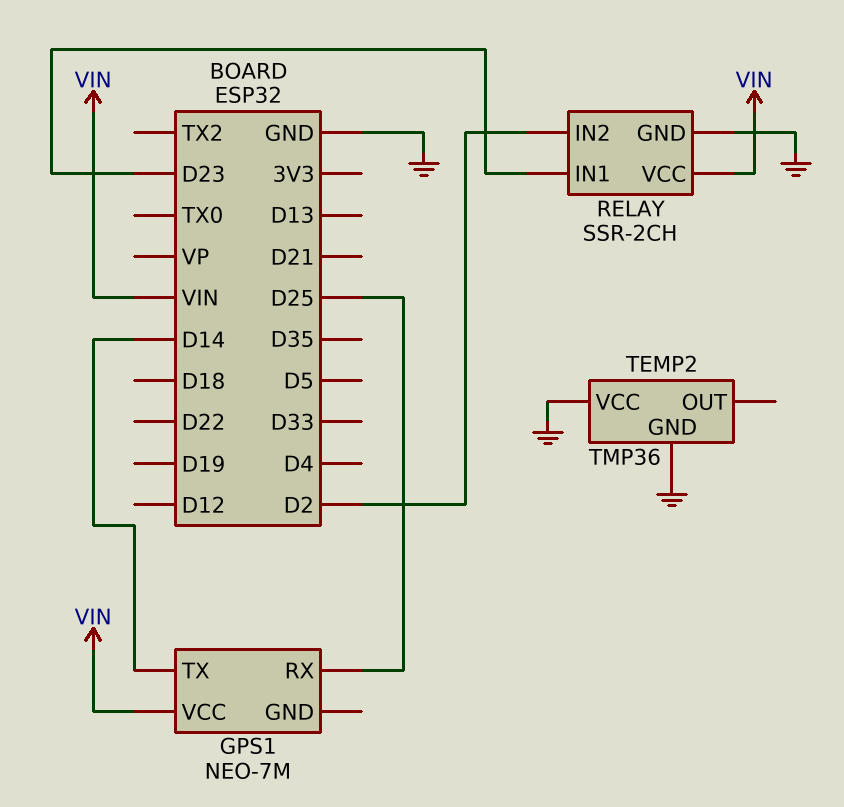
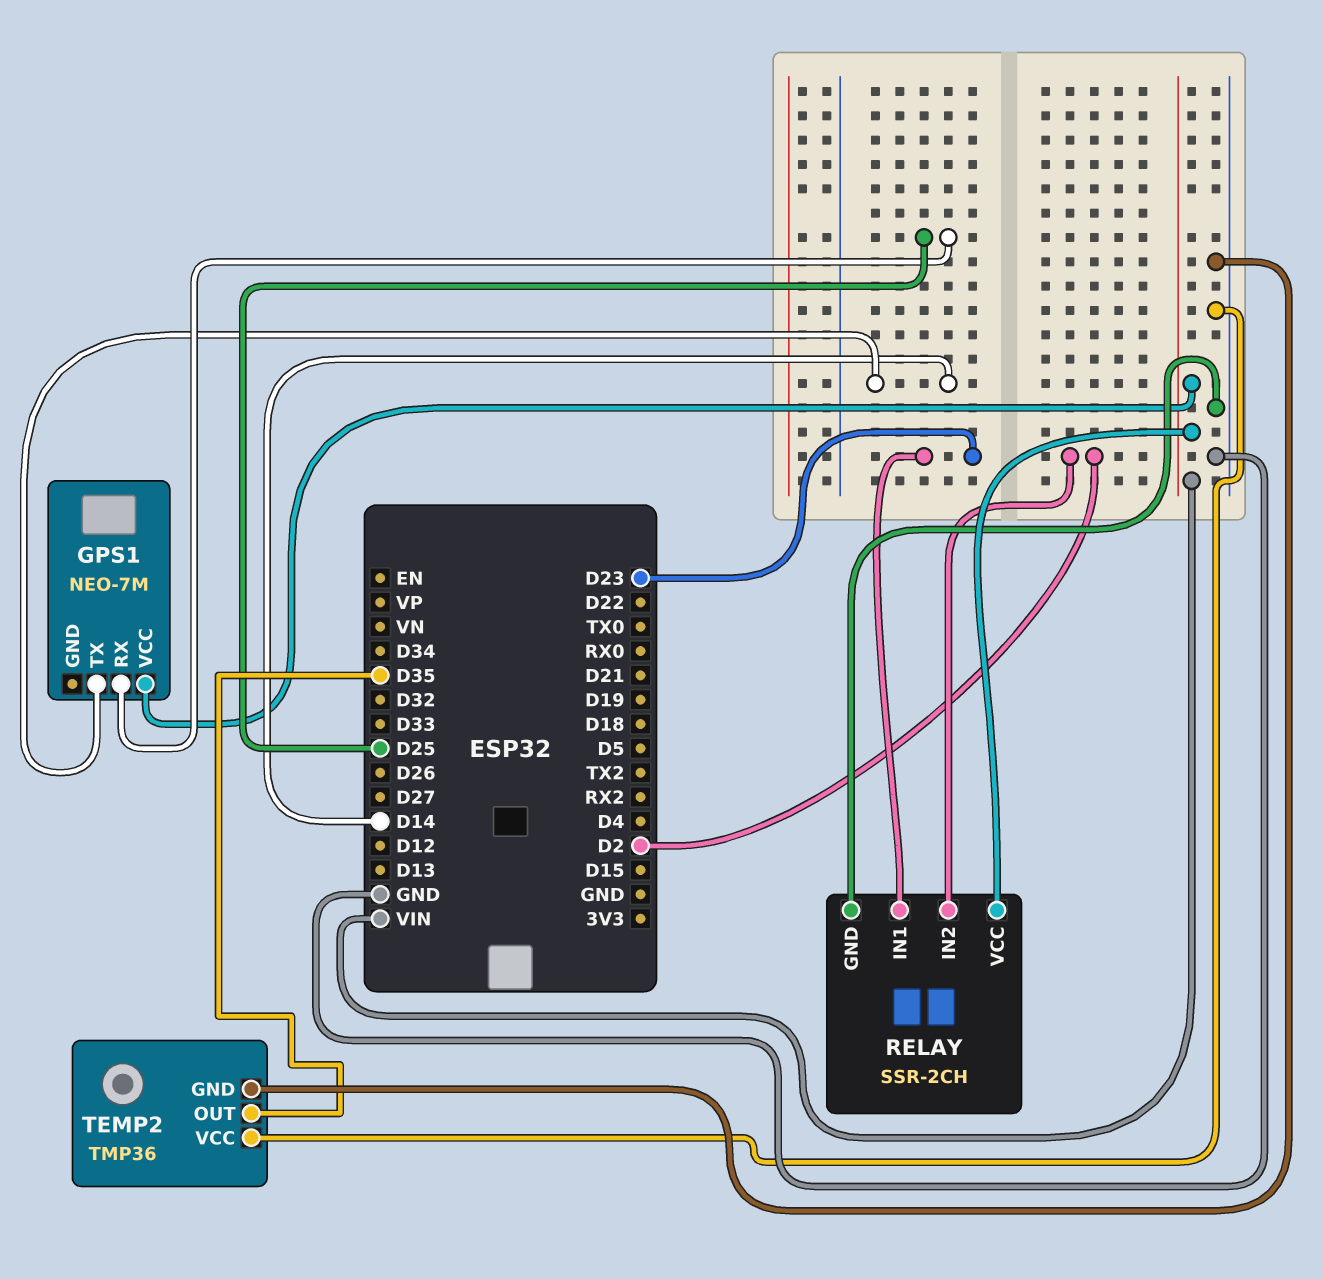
TEMP2 pin OUT: none -> D35

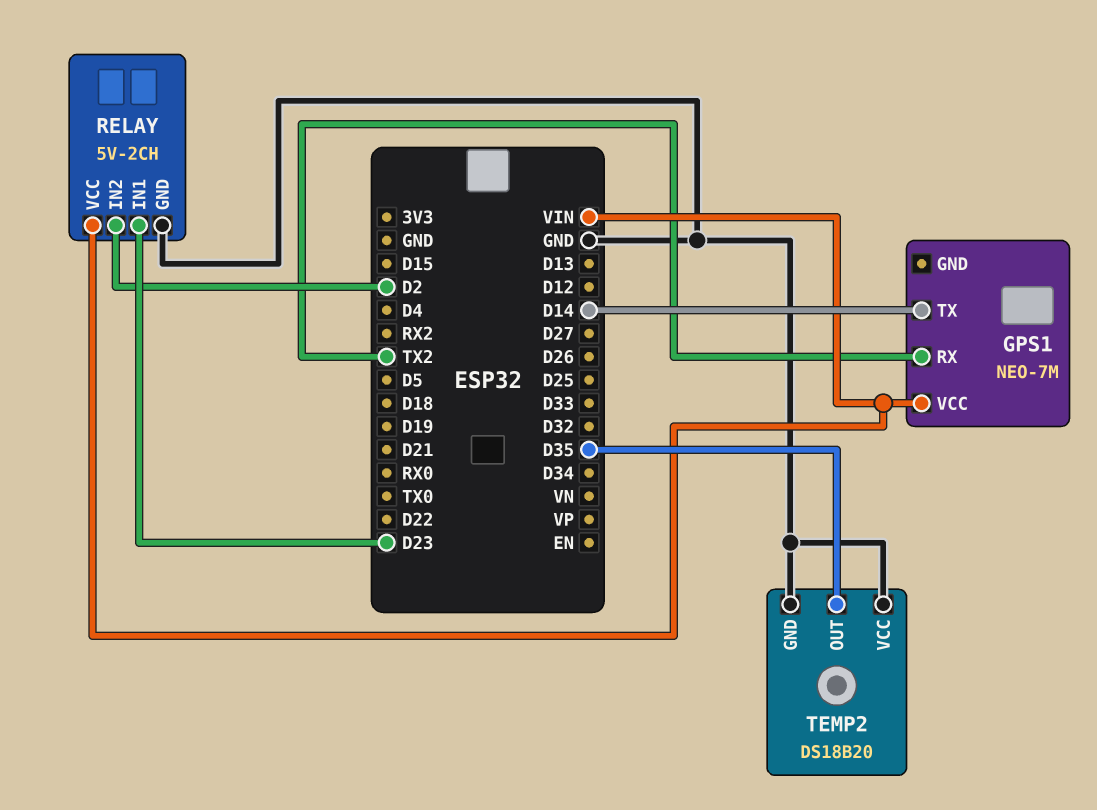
GPS1 pin RX: D25 -> TX2
RELAY: SSR-2CH -> 5V-2CH
TEMP2: TMP36 -> DS18B20

